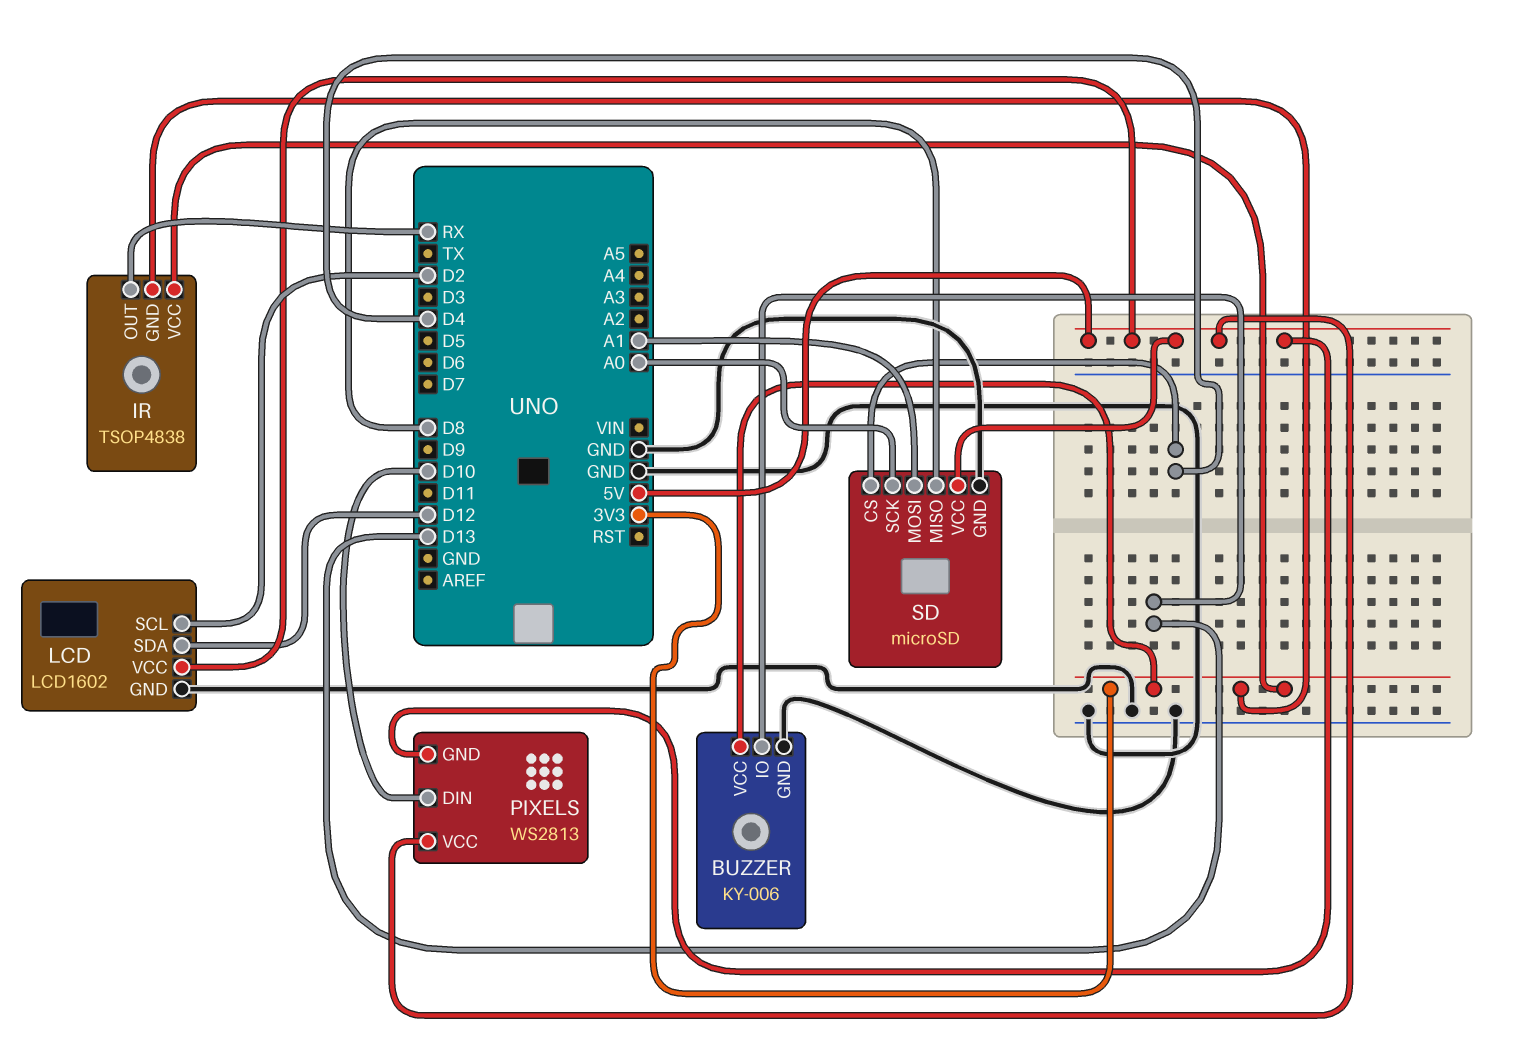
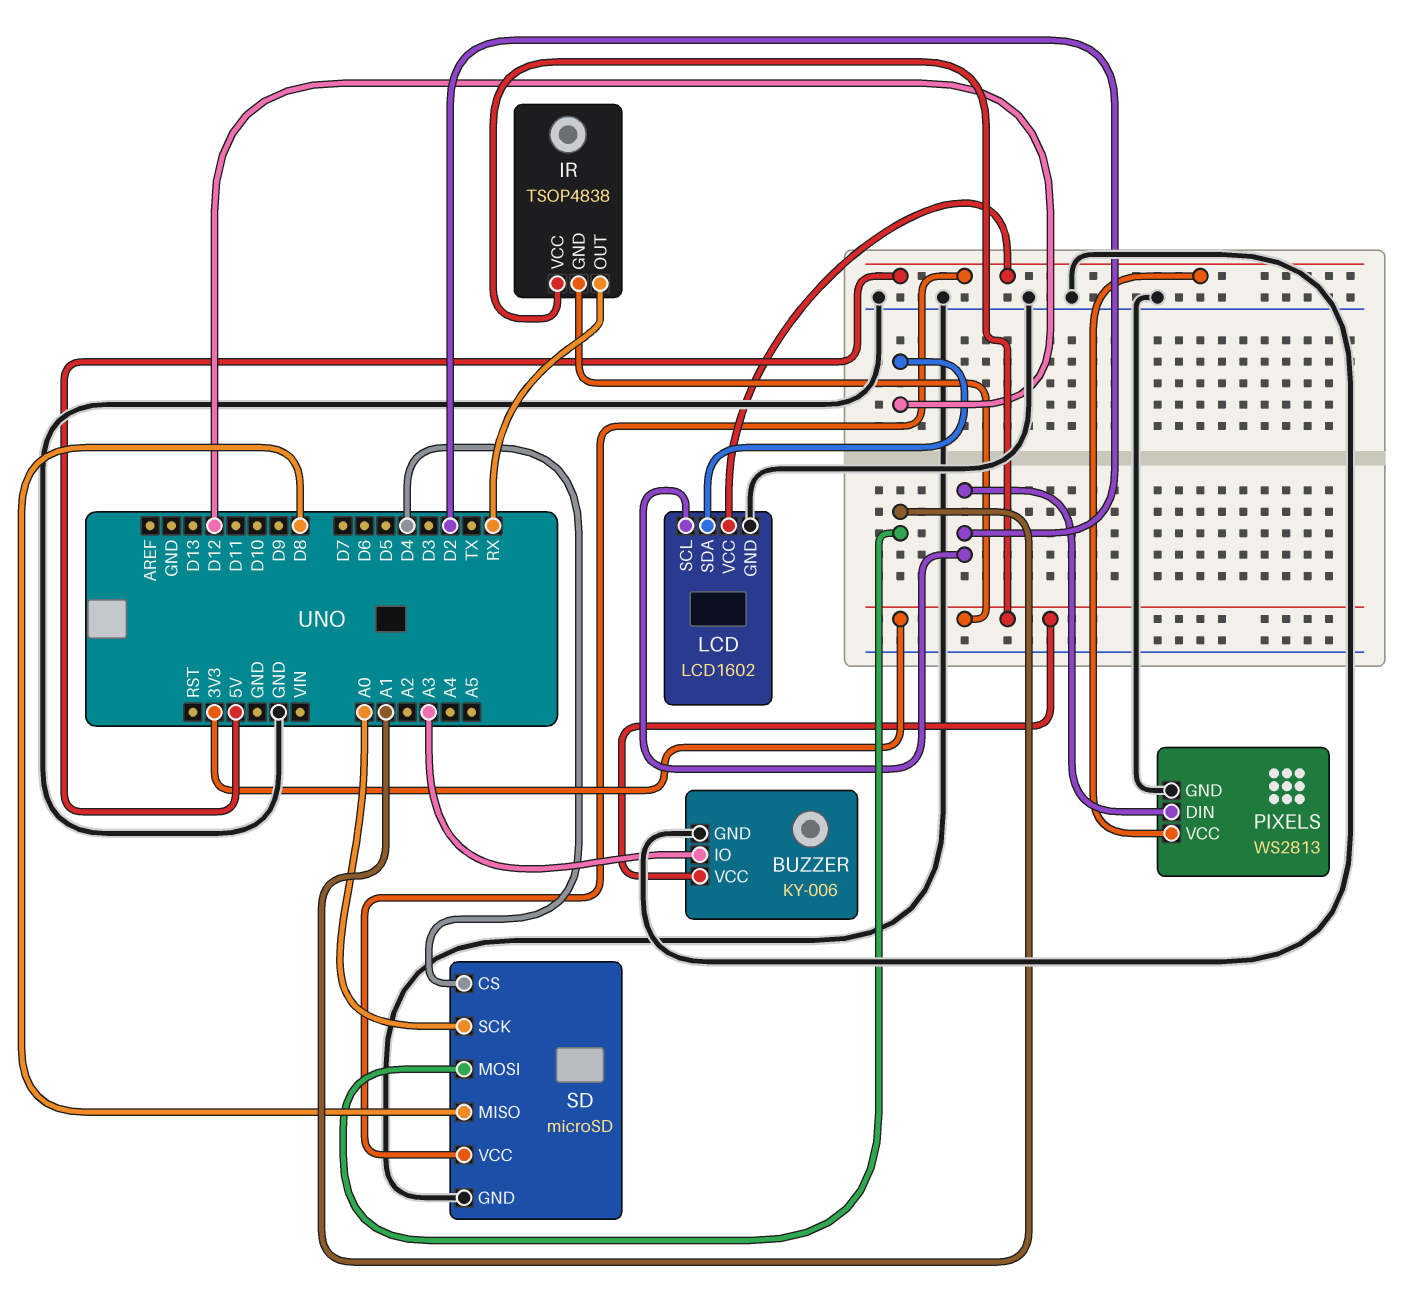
BUZZER pin IO: D13 -> A3
PIXELS pin DIN: D10 -> D2
PIXELS pin GND: 5V -> GND

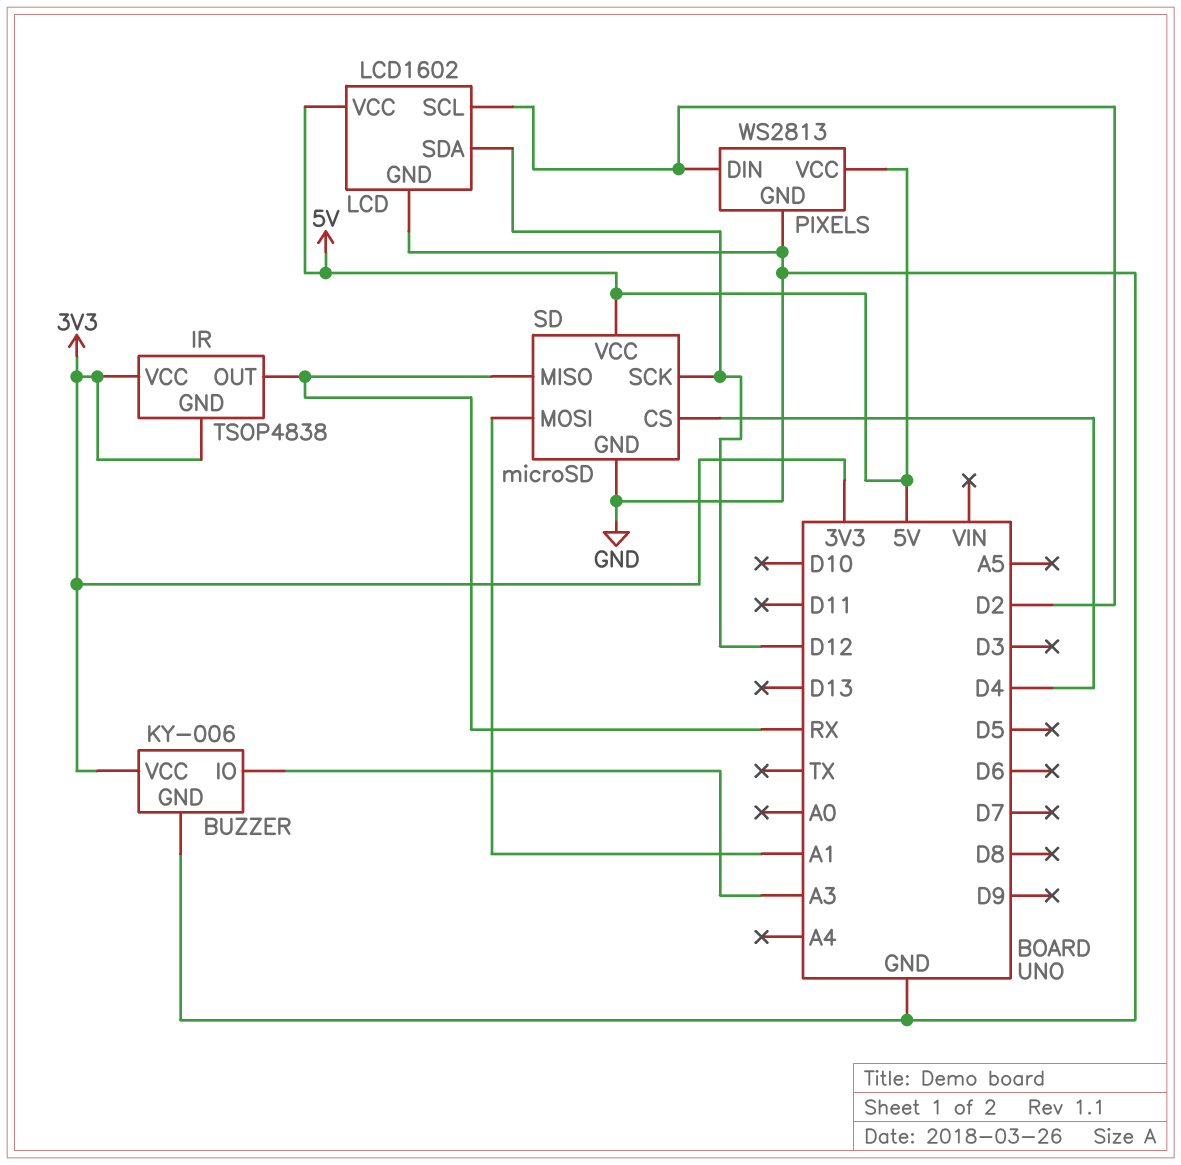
SD pin MISO: D8 -> RX
SD pin SCK: A0 -> D12

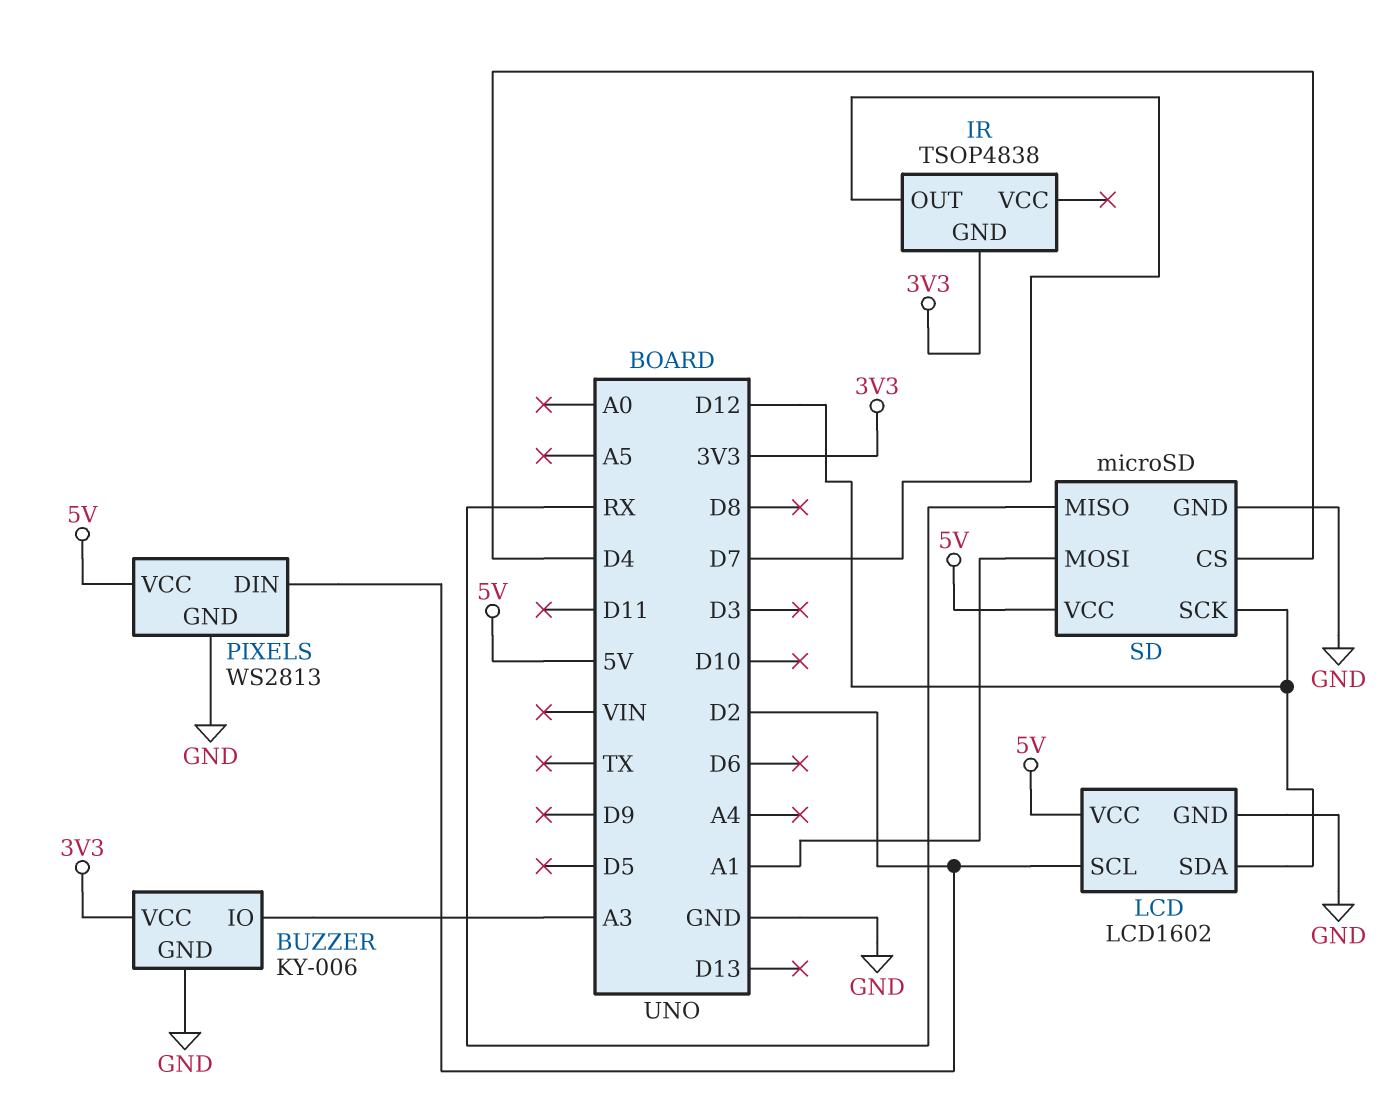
IR pin OUT: RX -> D7
IR pin VCC: 3V3 -> none

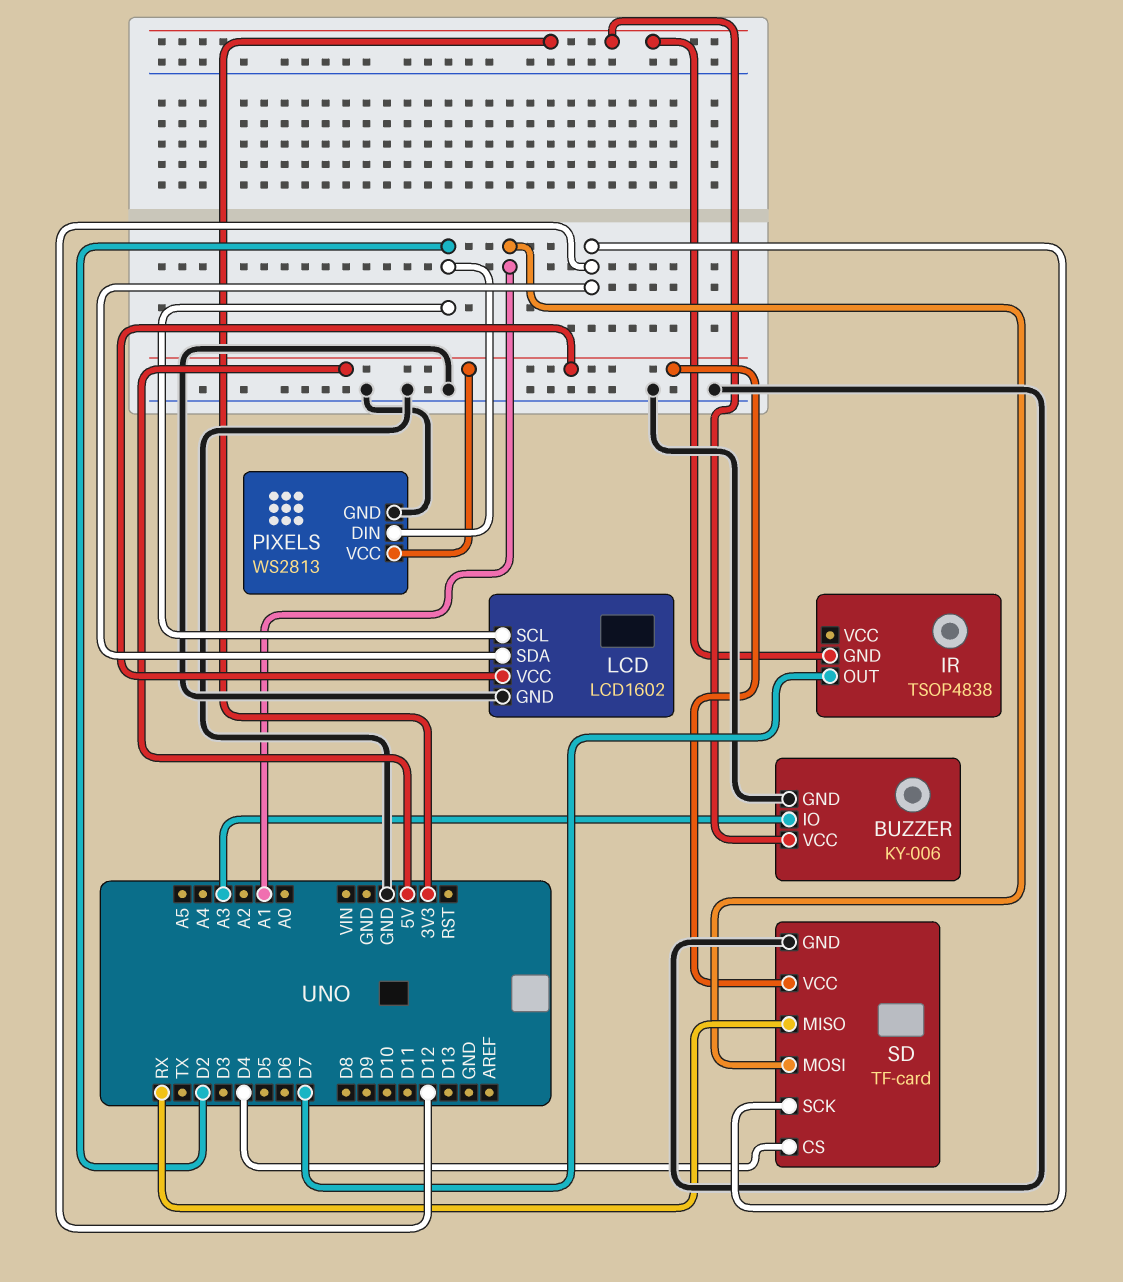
SD: microSD -> TF-card

